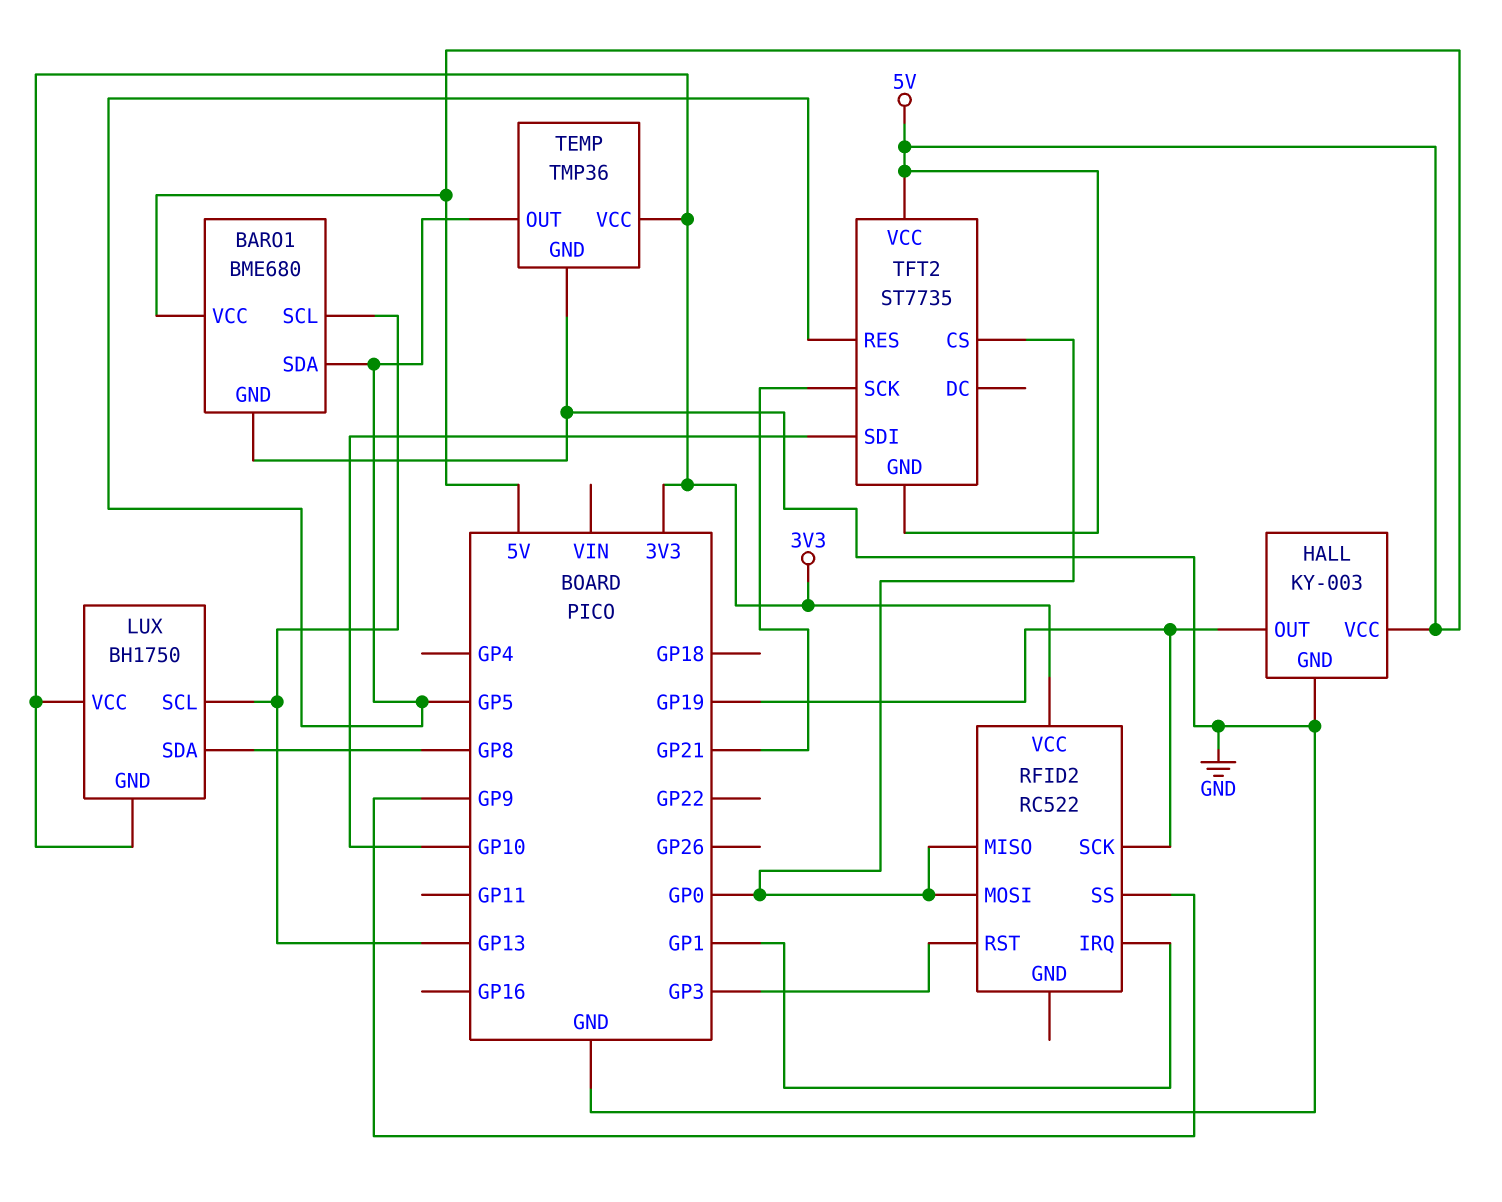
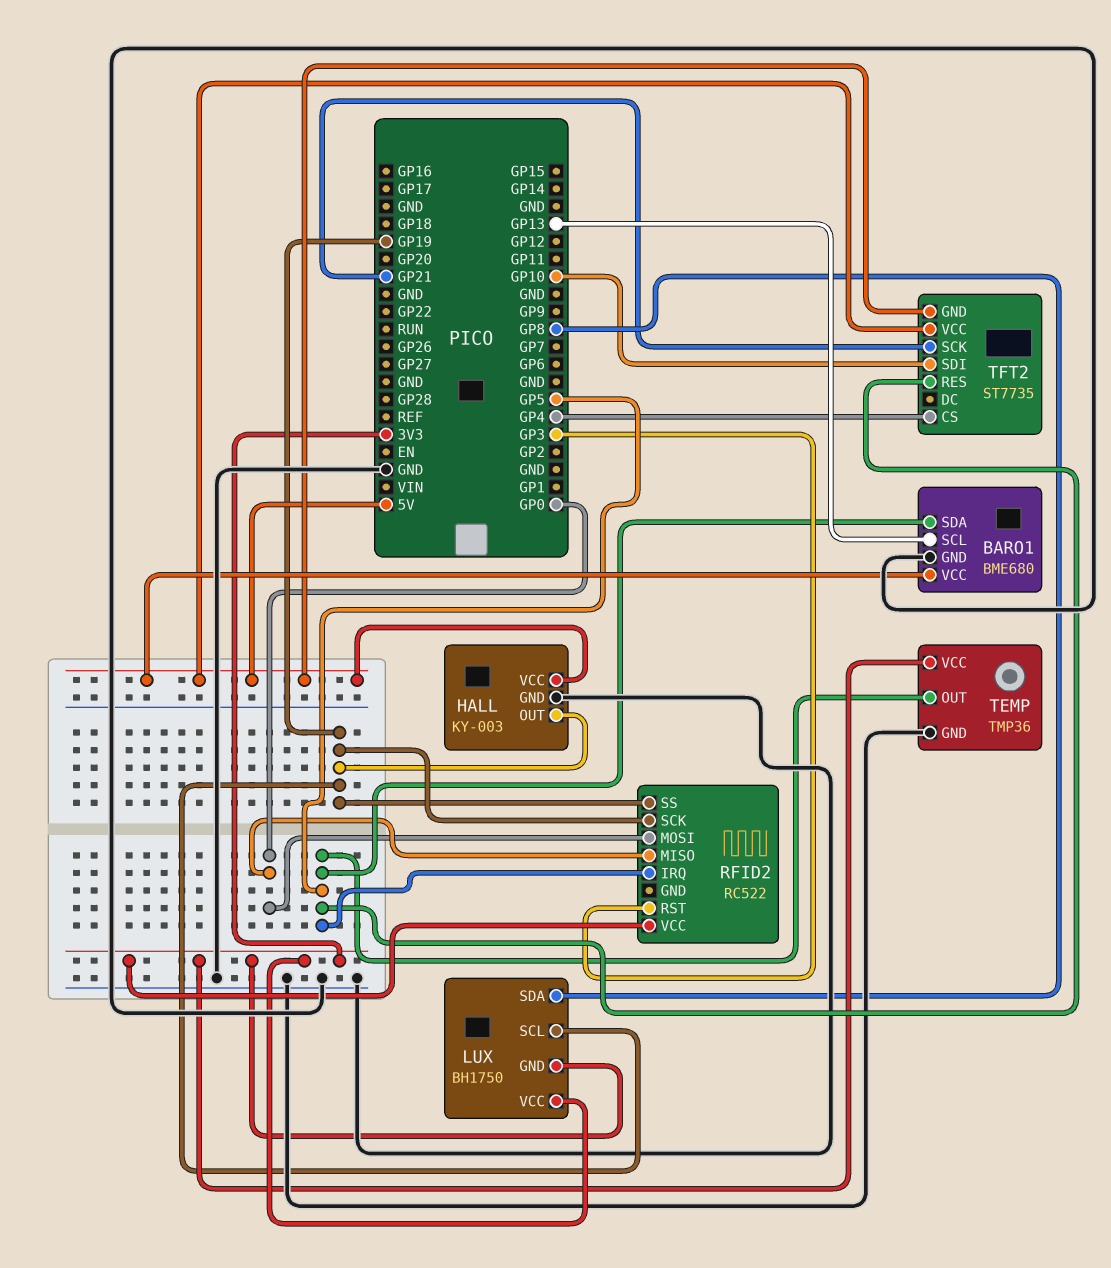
LUX pin SCL: GP13 -> GP19
RFID2 pin IRQ: GP1 -> GP5
RFID2 pin SS: GP9 -> GP19
TFT2 pin CS: GP0 -> GP4

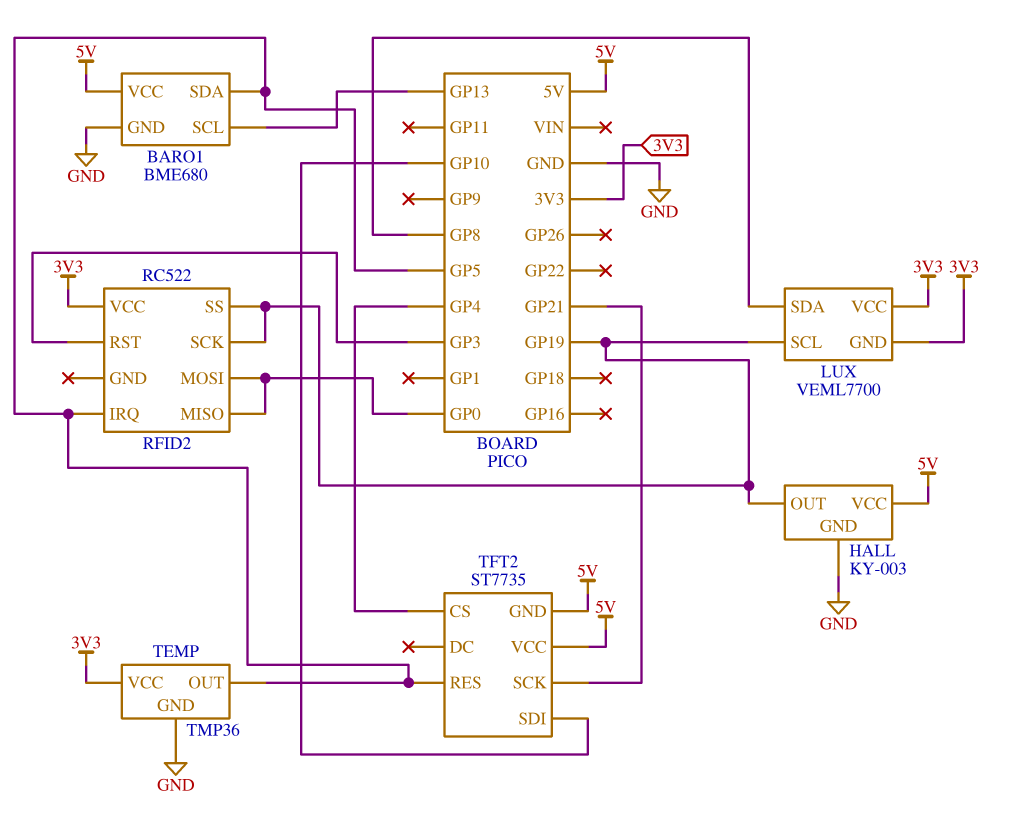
LUX: BH1750 -> VEML7700

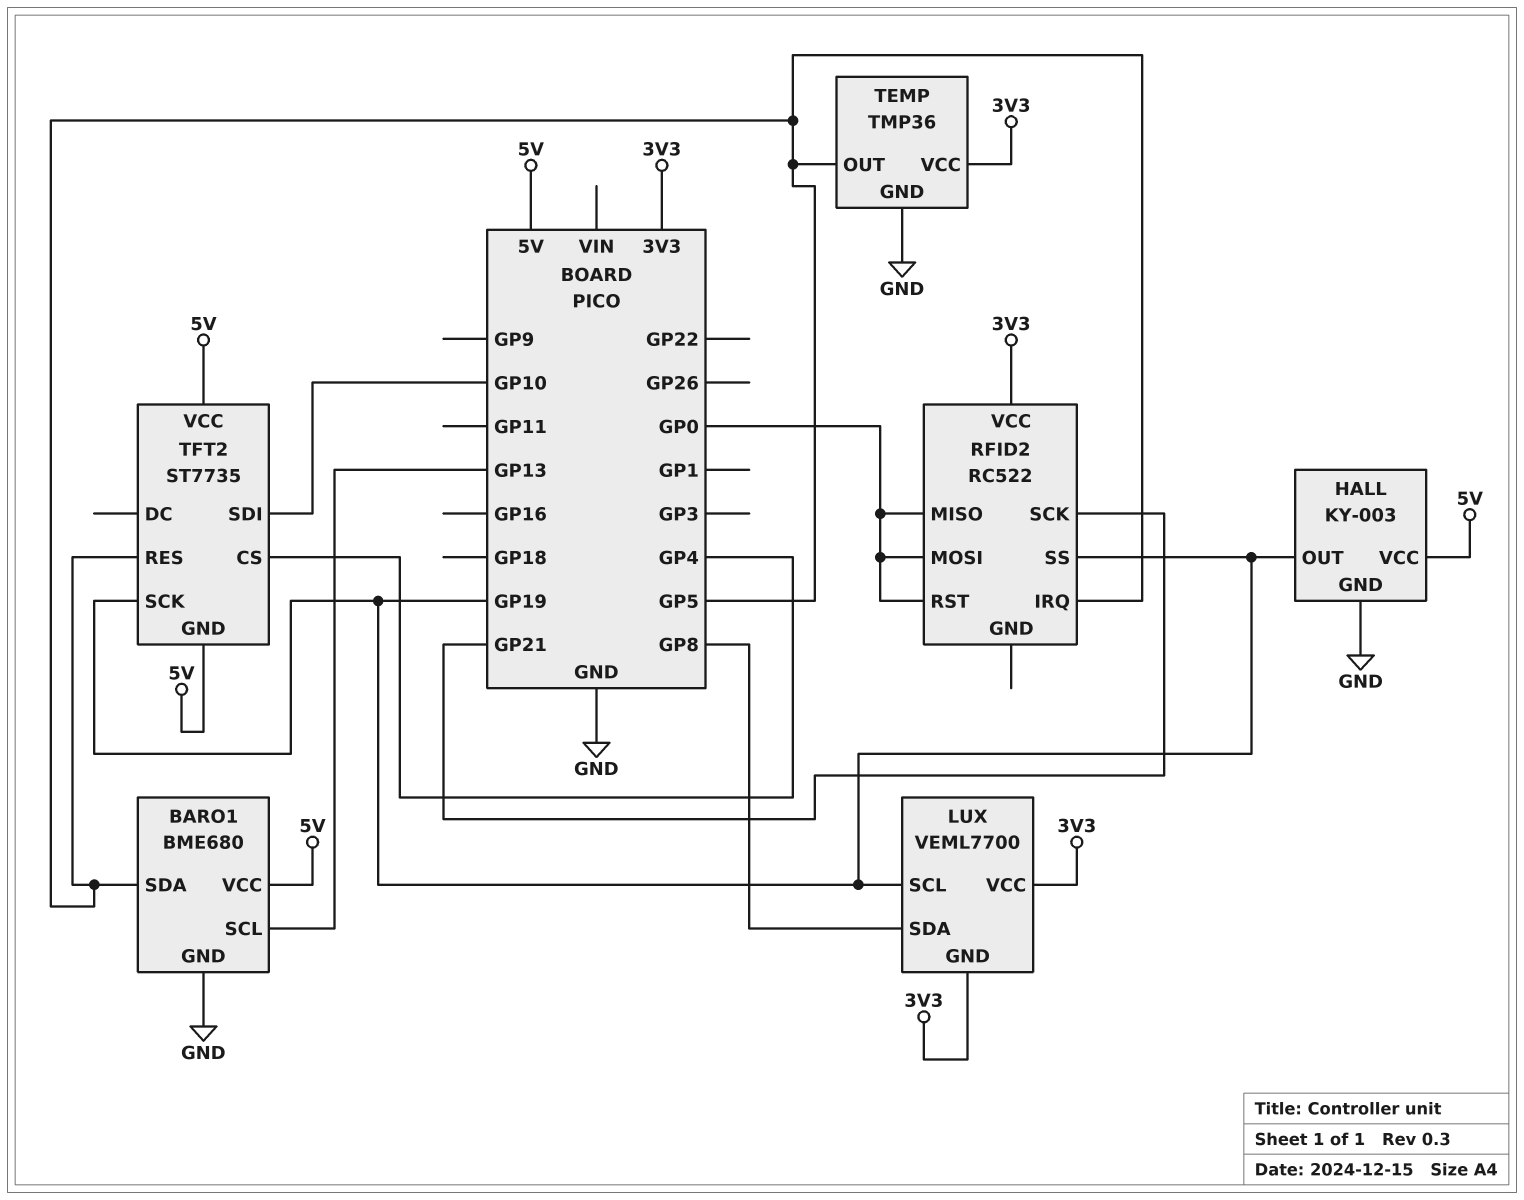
RFID2 pin RST: GP3 -> GP0
RFID2 pin SCK: GP19 -> GP21
TFT2 pin SCK: GP21 -> GP19

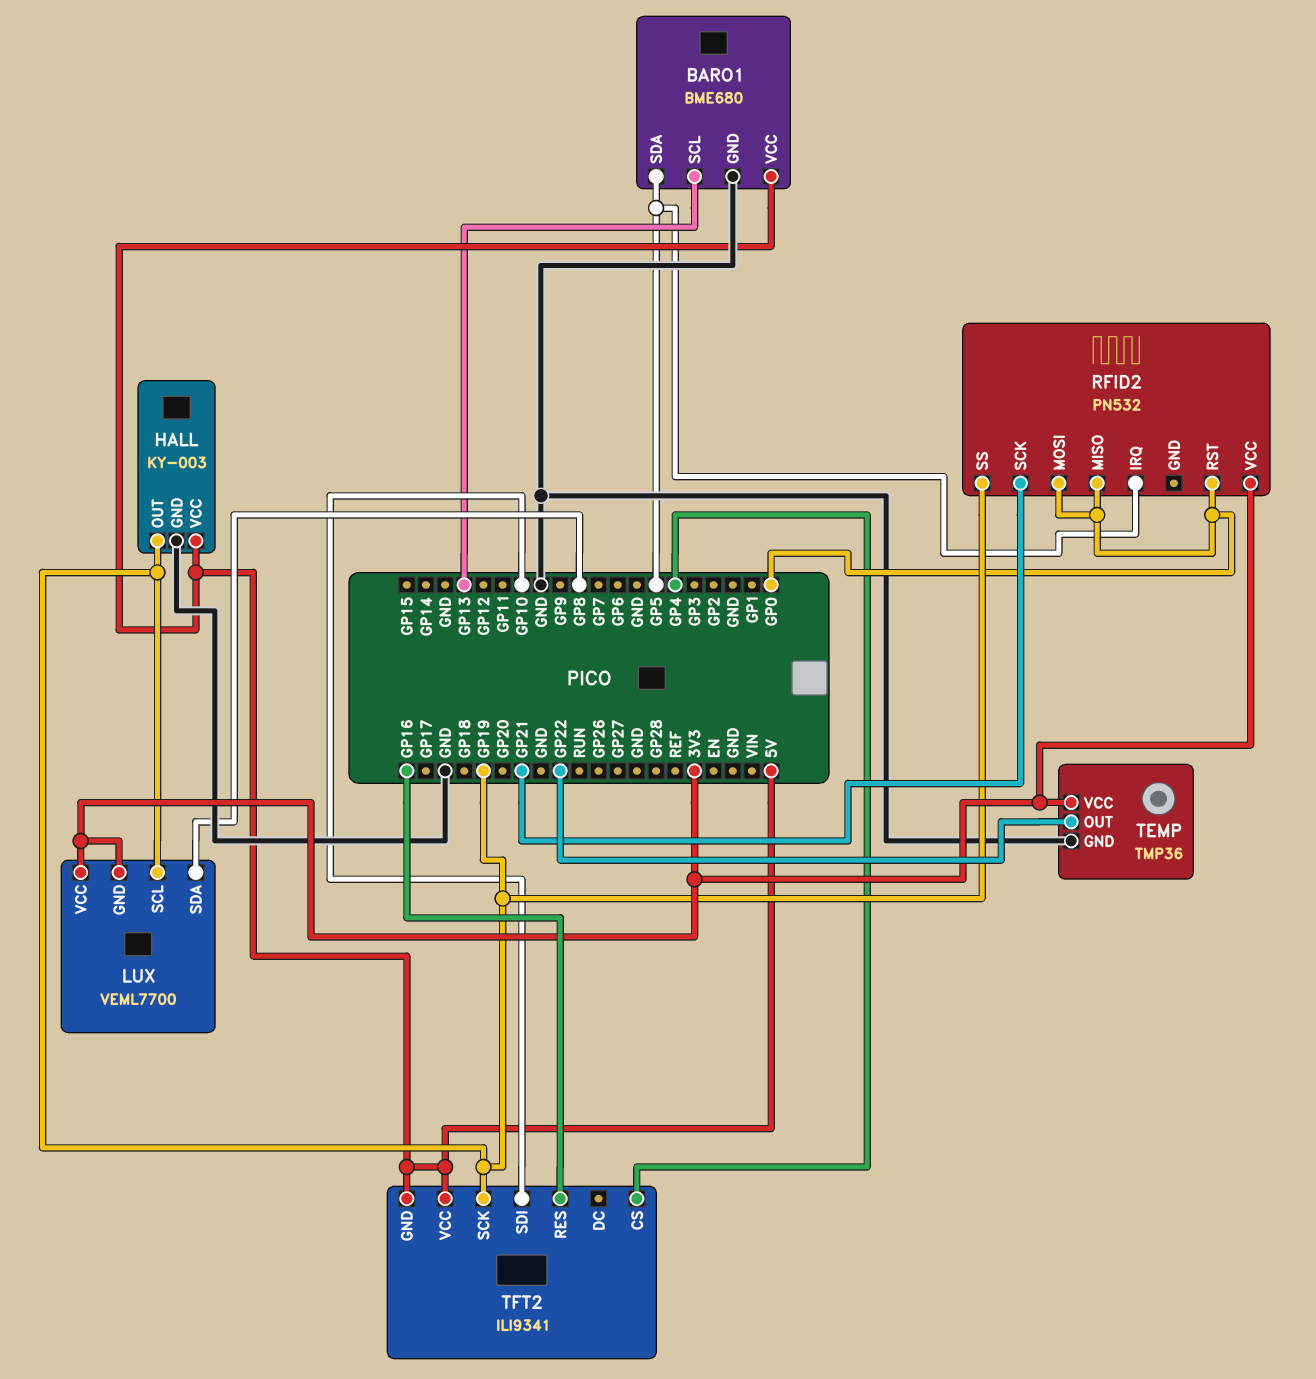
RFID2: RC522 -> PN532
TEMP pin OUT: GP5 -> GP22
TFT2: ST7735 -> ILI9341
TFT2 pin RES: GP5 -> GP16

